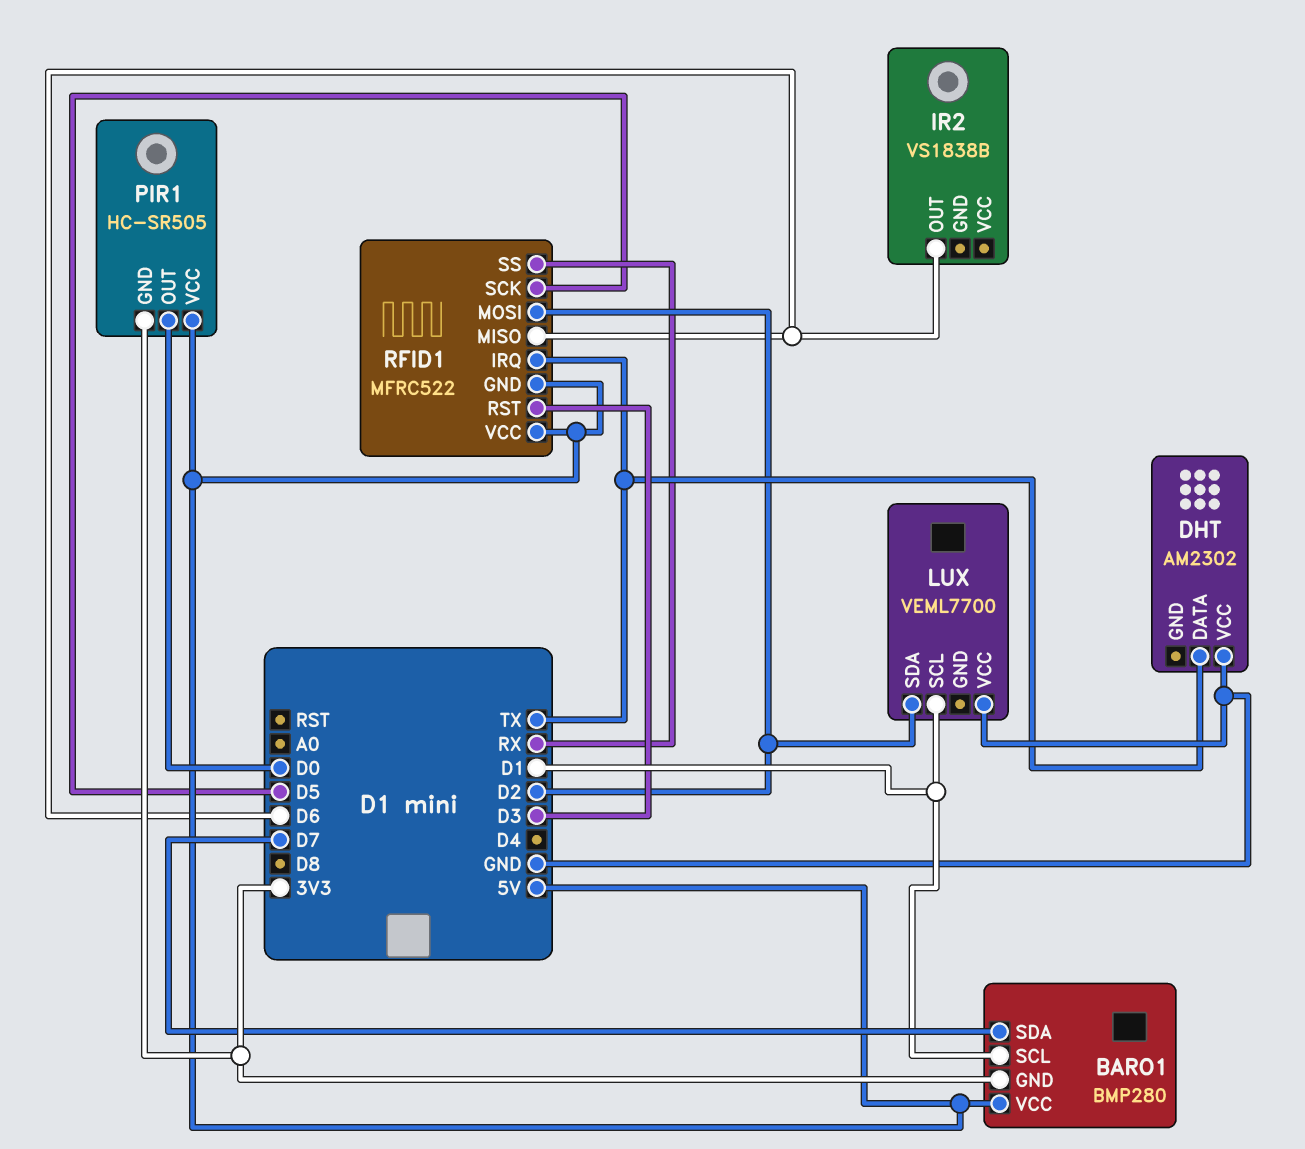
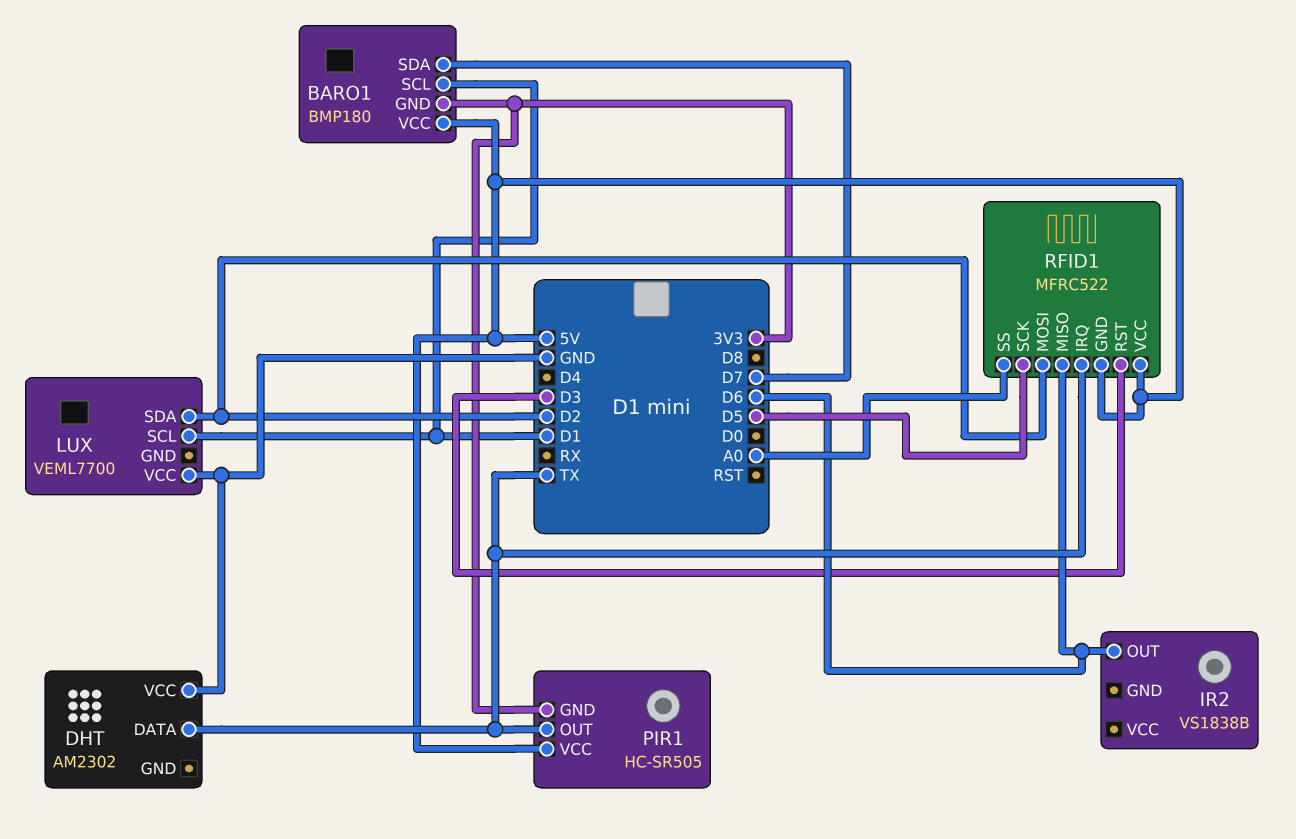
BARO1: BMP280 -> BMP180
PIR1 pin OUT: D0 -> TX
RFID1 pin SS: RX -> A0

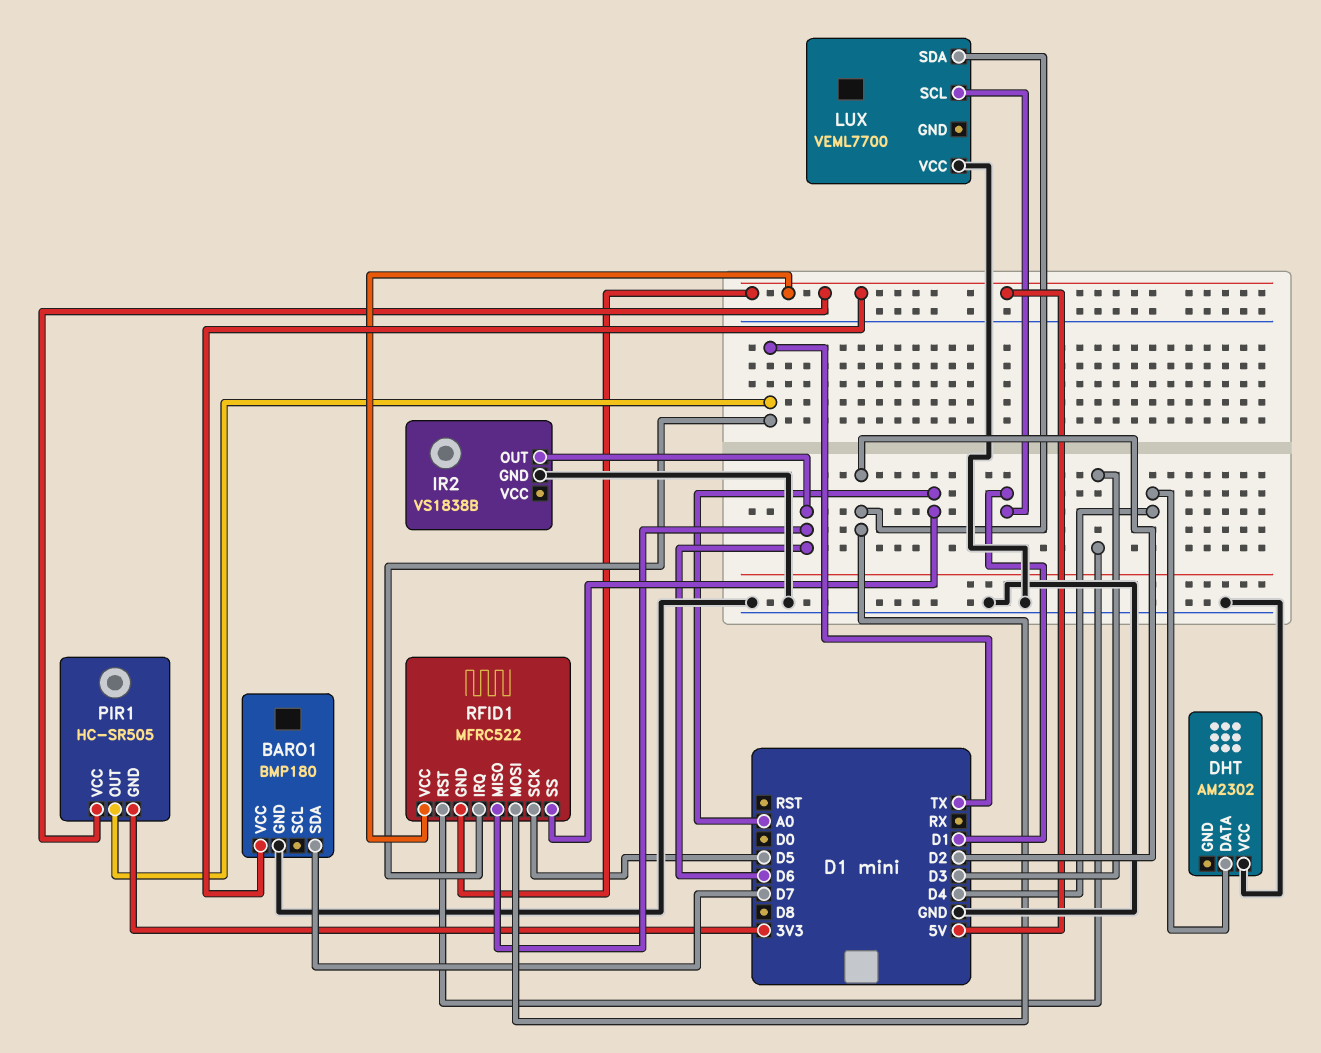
BARO1 pin GND: 3V3 -> GND
BARO1 pin SCL: D1 -> none
DHT pin DATA: TX -> D4
IR2 pin GND: none -> GND

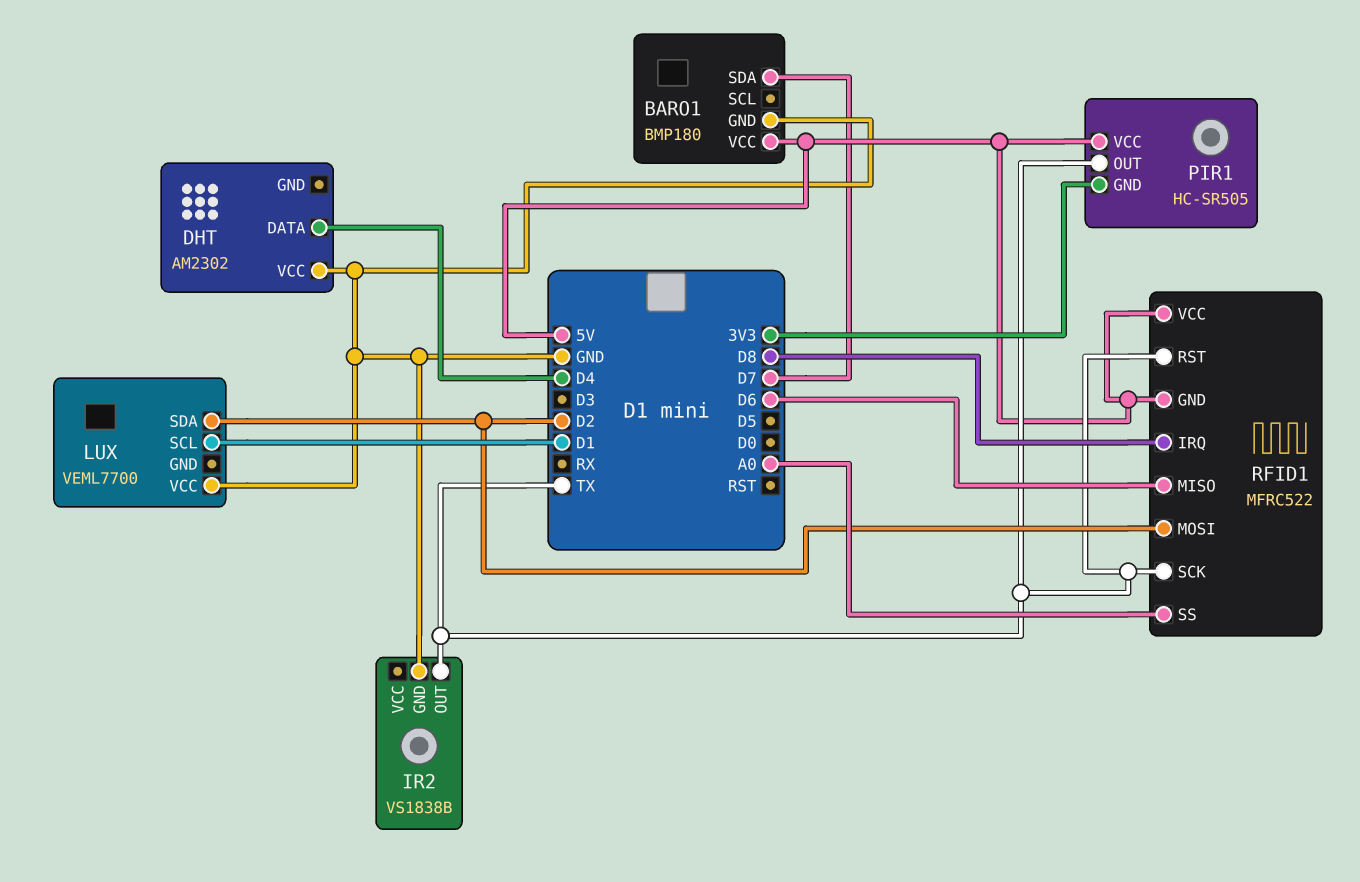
IR2 pin OUT: D6 -> TX
RFID1 pin IRQ: TX -> D8
RFID1 pin RST: D3 -> TX
RFID1 pin SCK: D5 -> TX

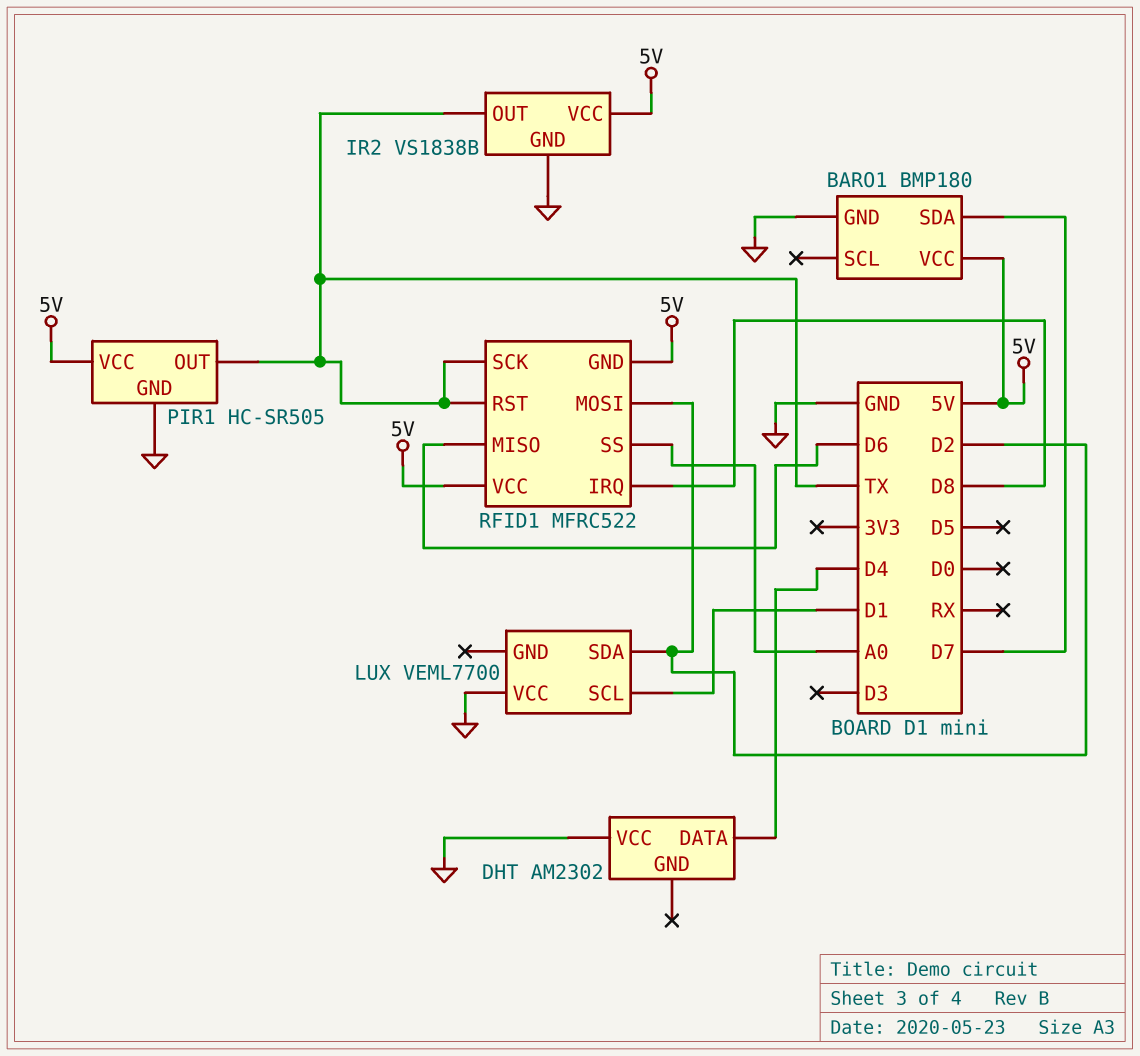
IR2 pin VCC: none -> 5V
PIR1 pin GND: 3V3 -> GND

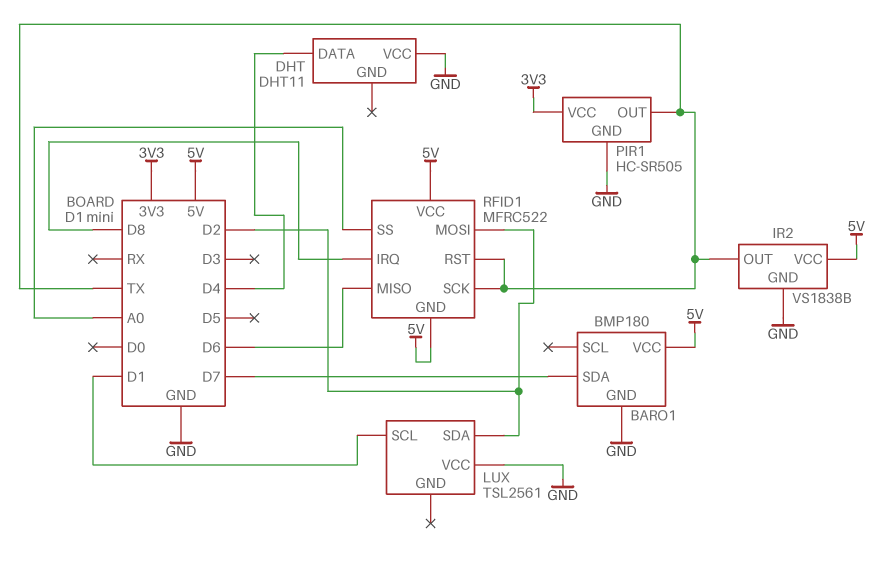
DHT: AM2302 -> DHT11
LUX: VEML7700 -> TSL2561
PIR1 pin VCC: 5V -> 3V3

